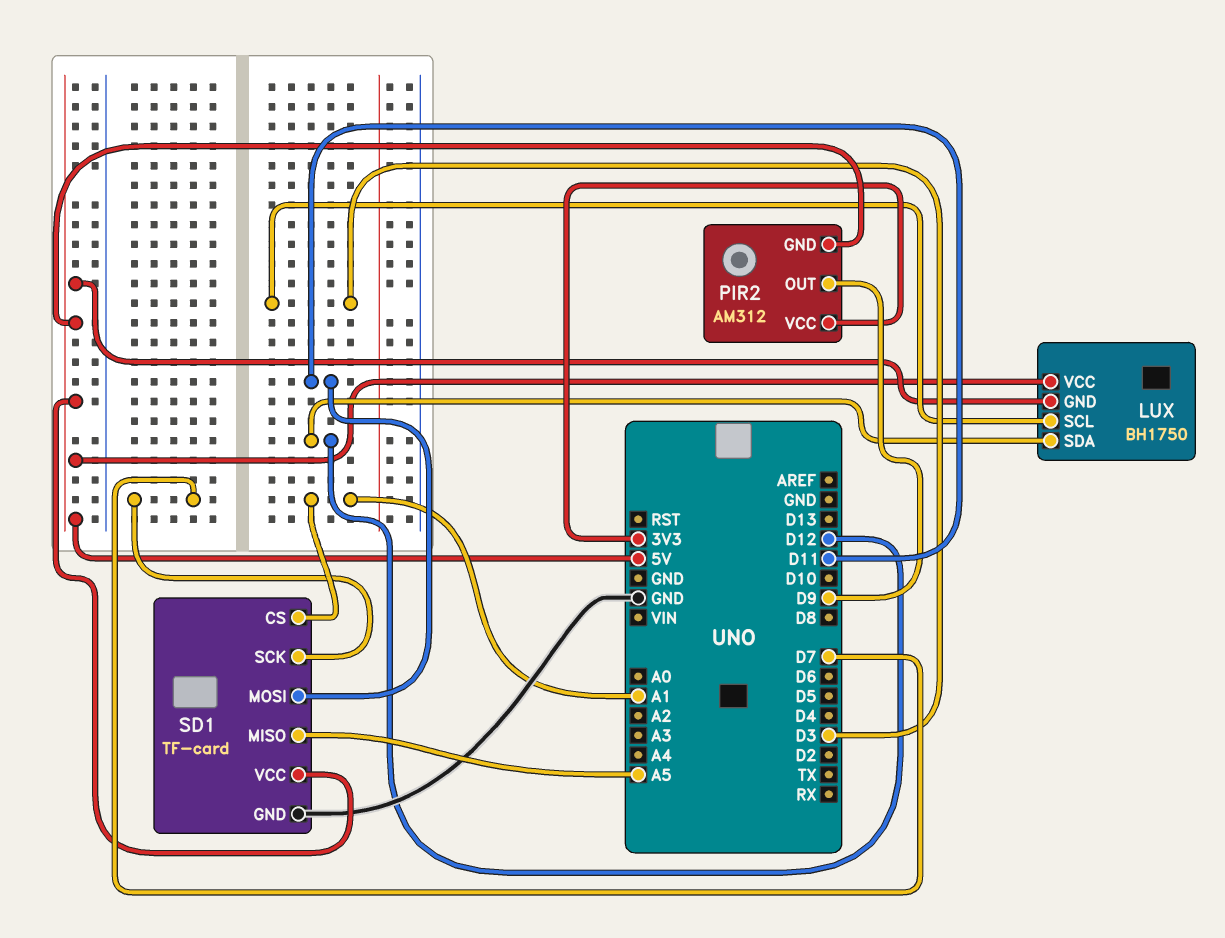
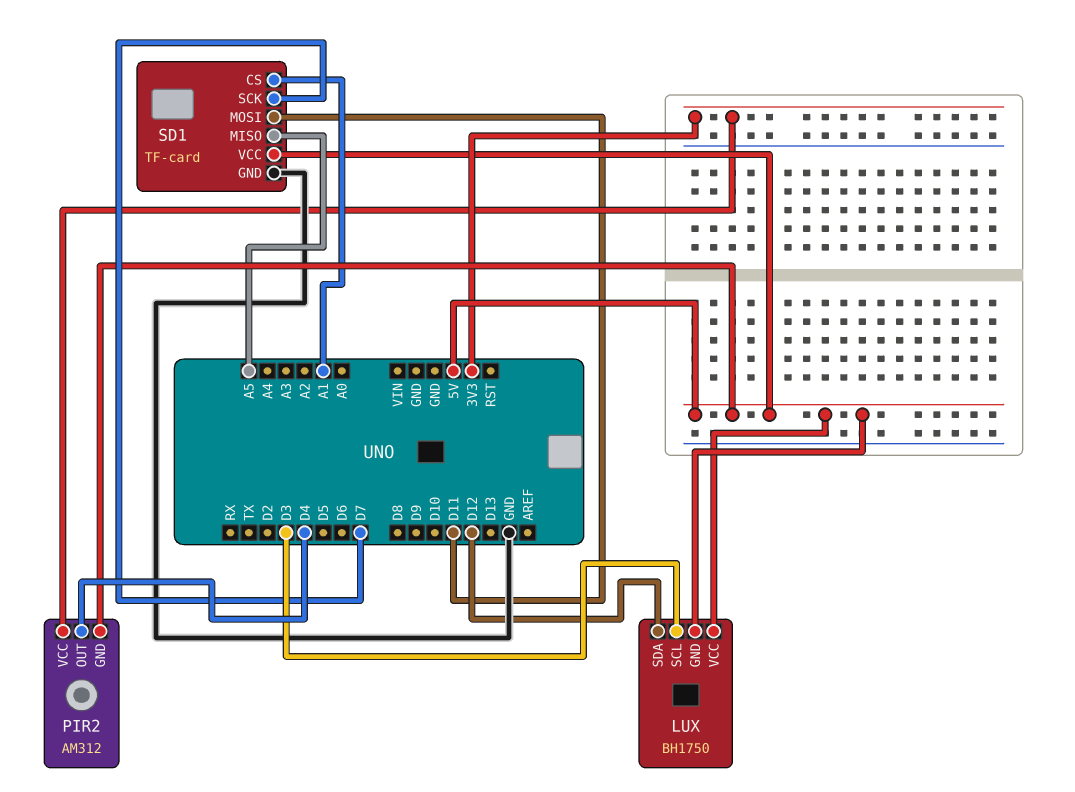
PIR2 pin OUT: D9 -> D4

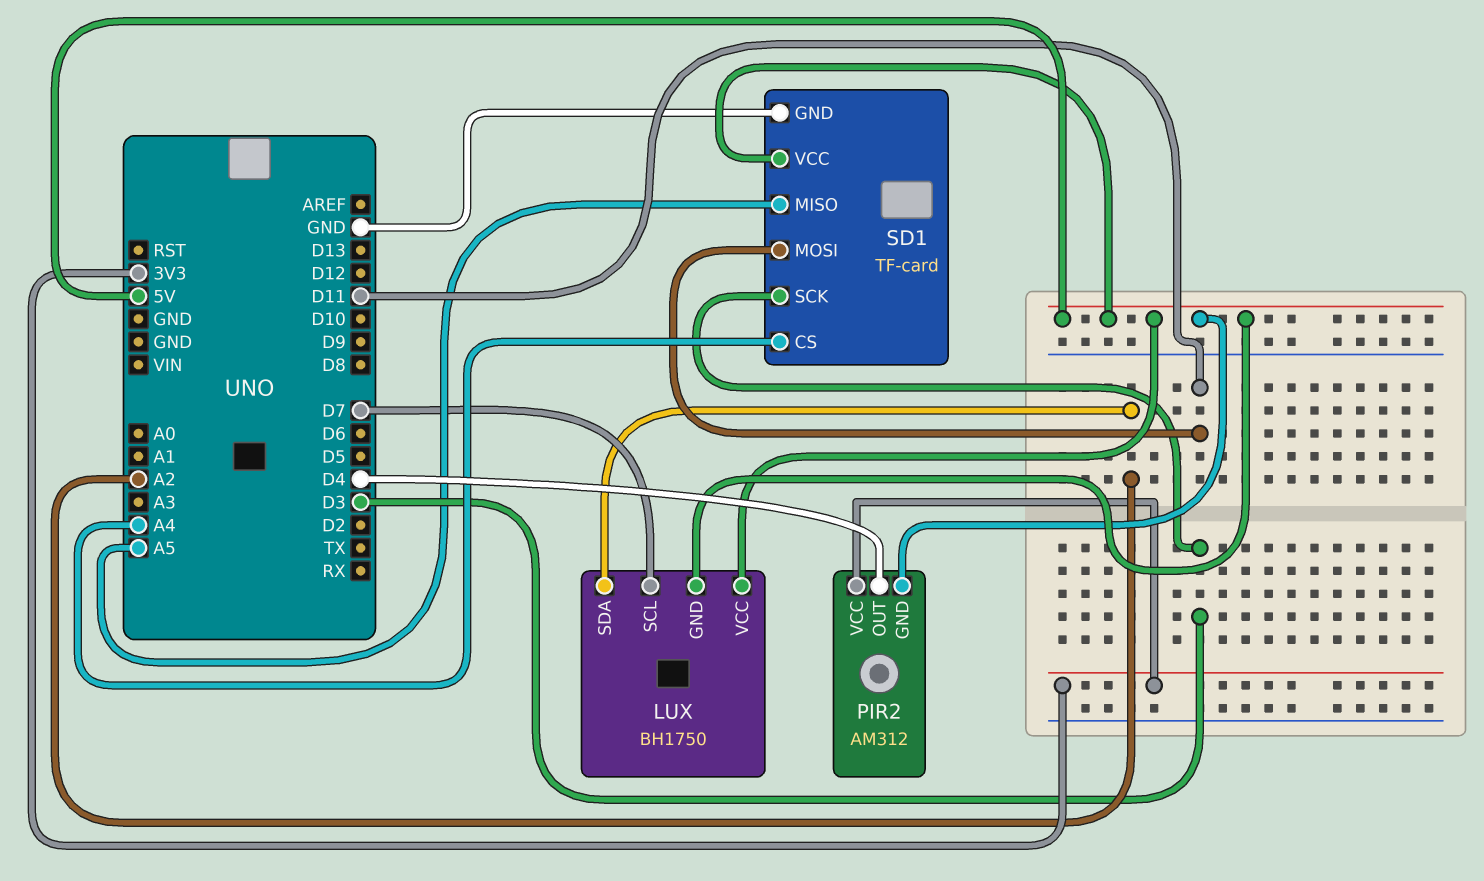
LUX pin SCL: D3 -> D7
LUX pin SDA: D12 -> A2
SD1 pin CS: A1 -> A4
SD1 pin SCK: D7 -> D3

